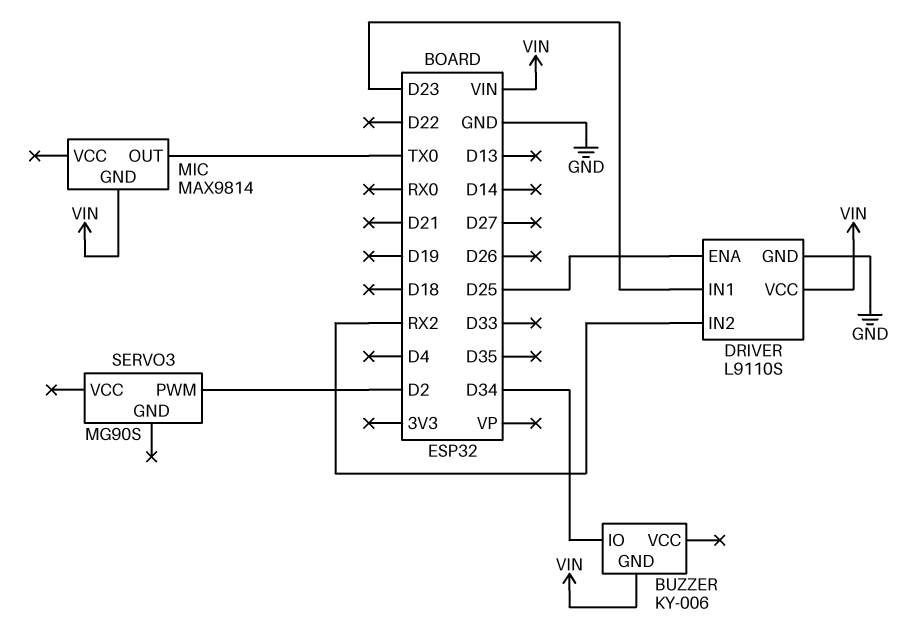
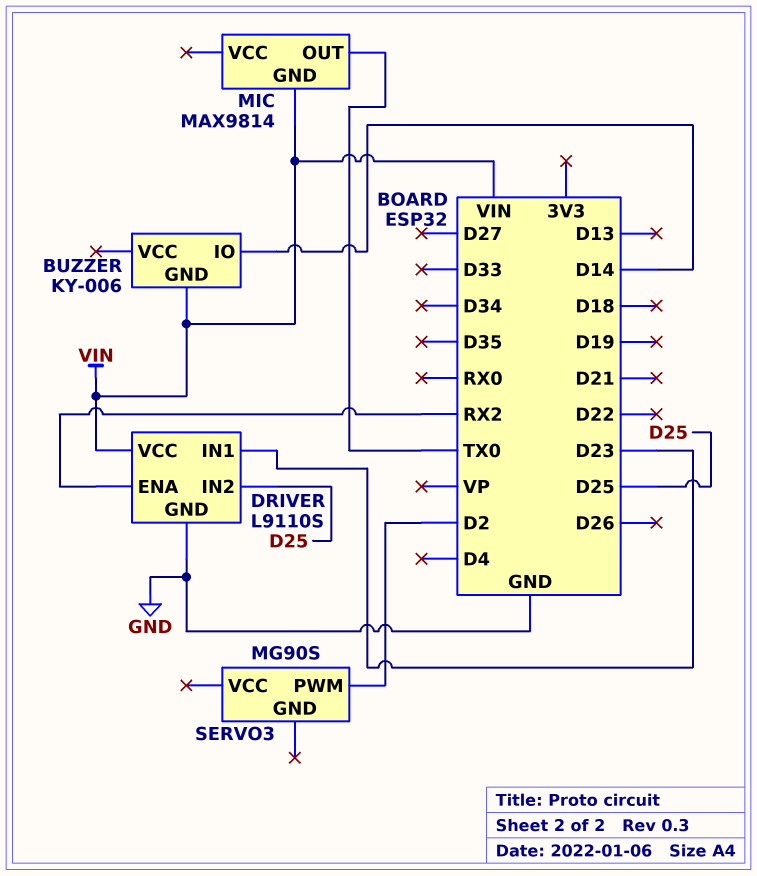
BUZZER pin IO: D34 -> D14
DRIVER pin ENA: D25 -> RX2
DRIVER pin IN2: RX2 -> D25

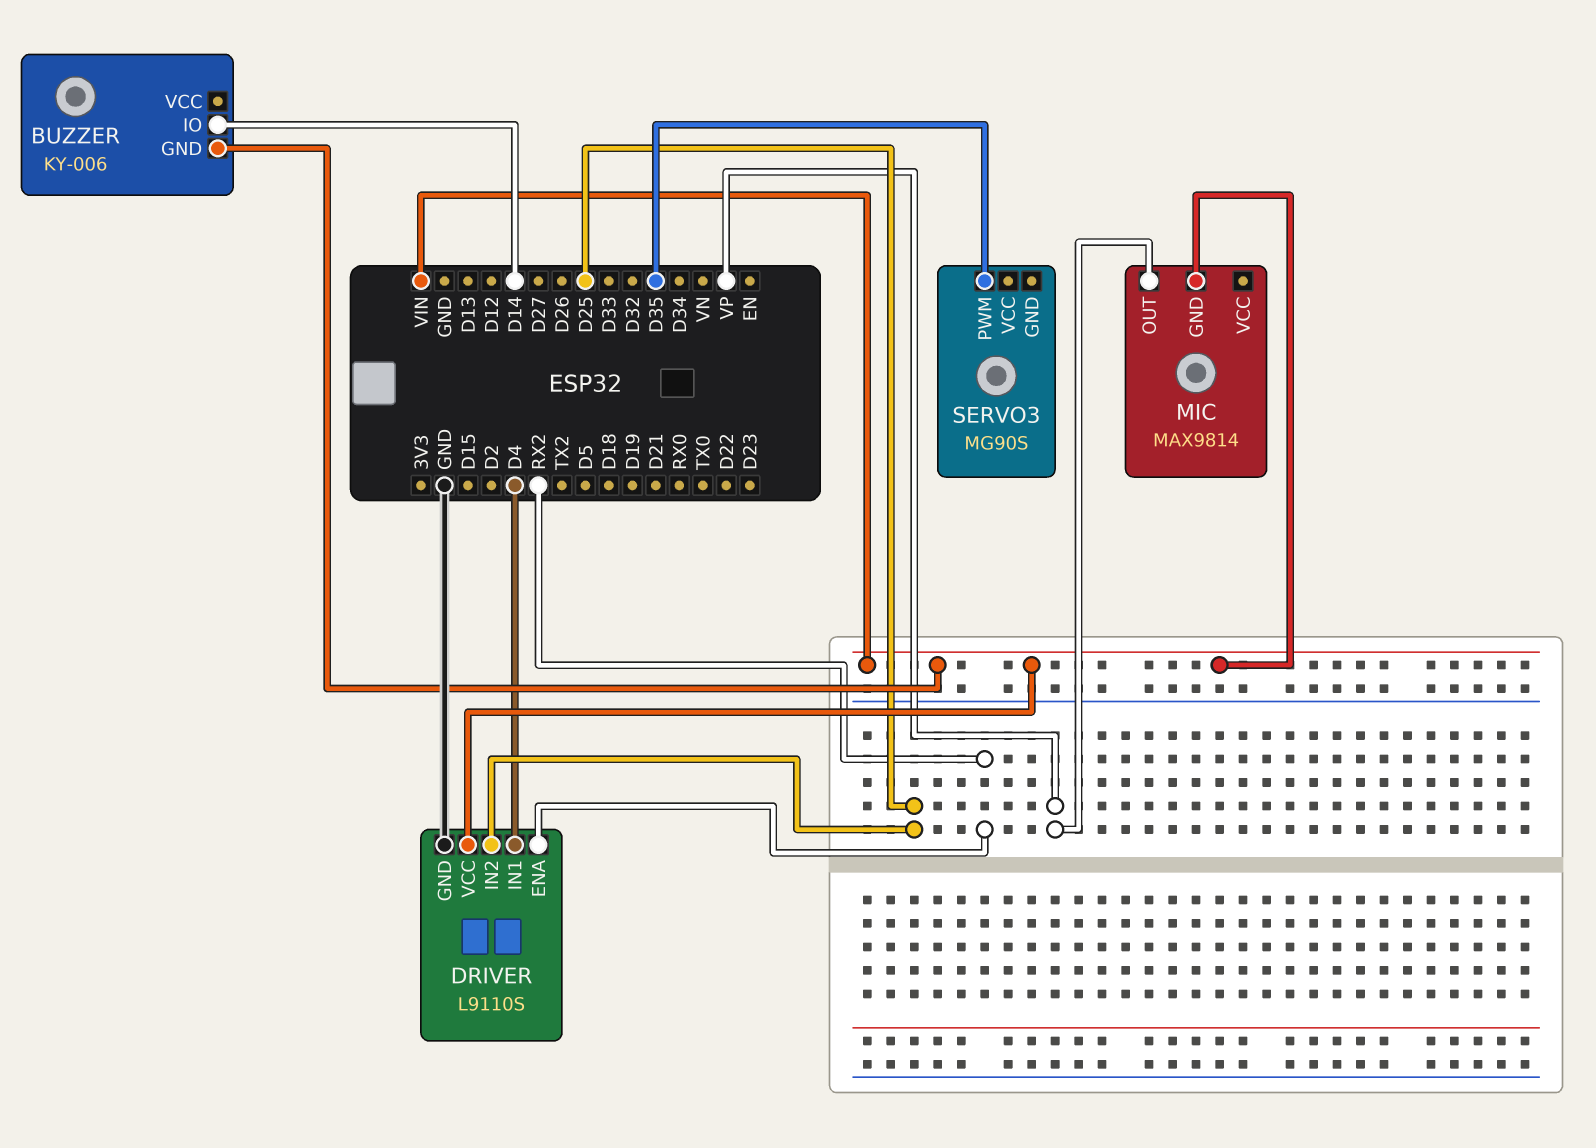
DRIVER pin IN1: D23 -> D4
MIC pin OUT: TX0 -> VP
SERVO3 pin PWM: D2 -> D35

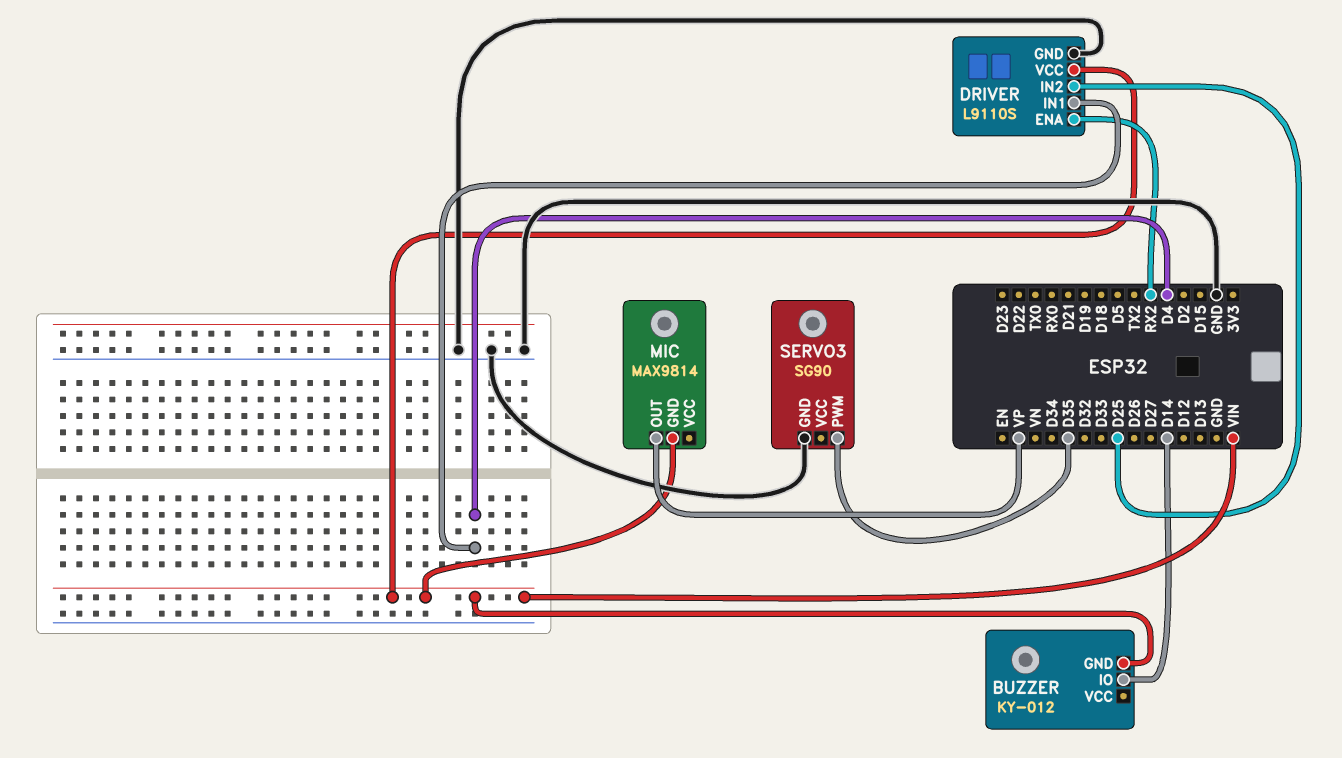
BUZZER: KY-006 -> KY-012
SERVO3: MG90S -> SG90
SERVO3 pin GND: none -> GND

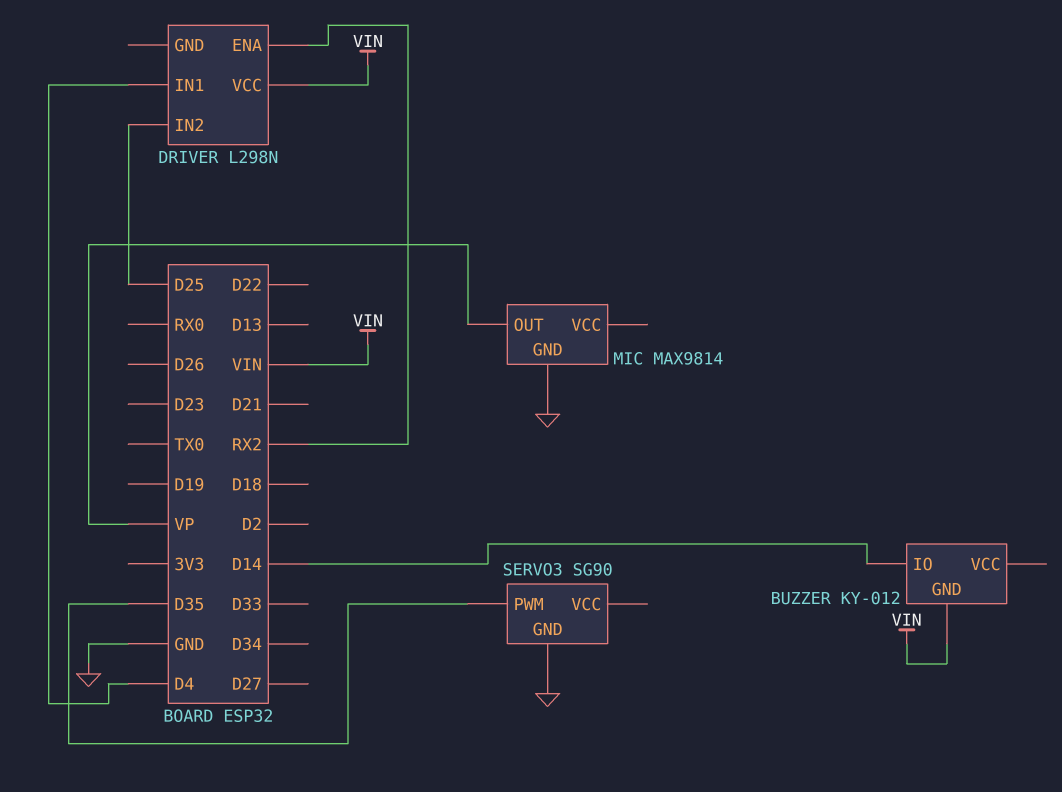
DRIVER: L9110S -> L298N
DRIVER pin GND: GND -> none
MIC pin GND: VIN -> GND

